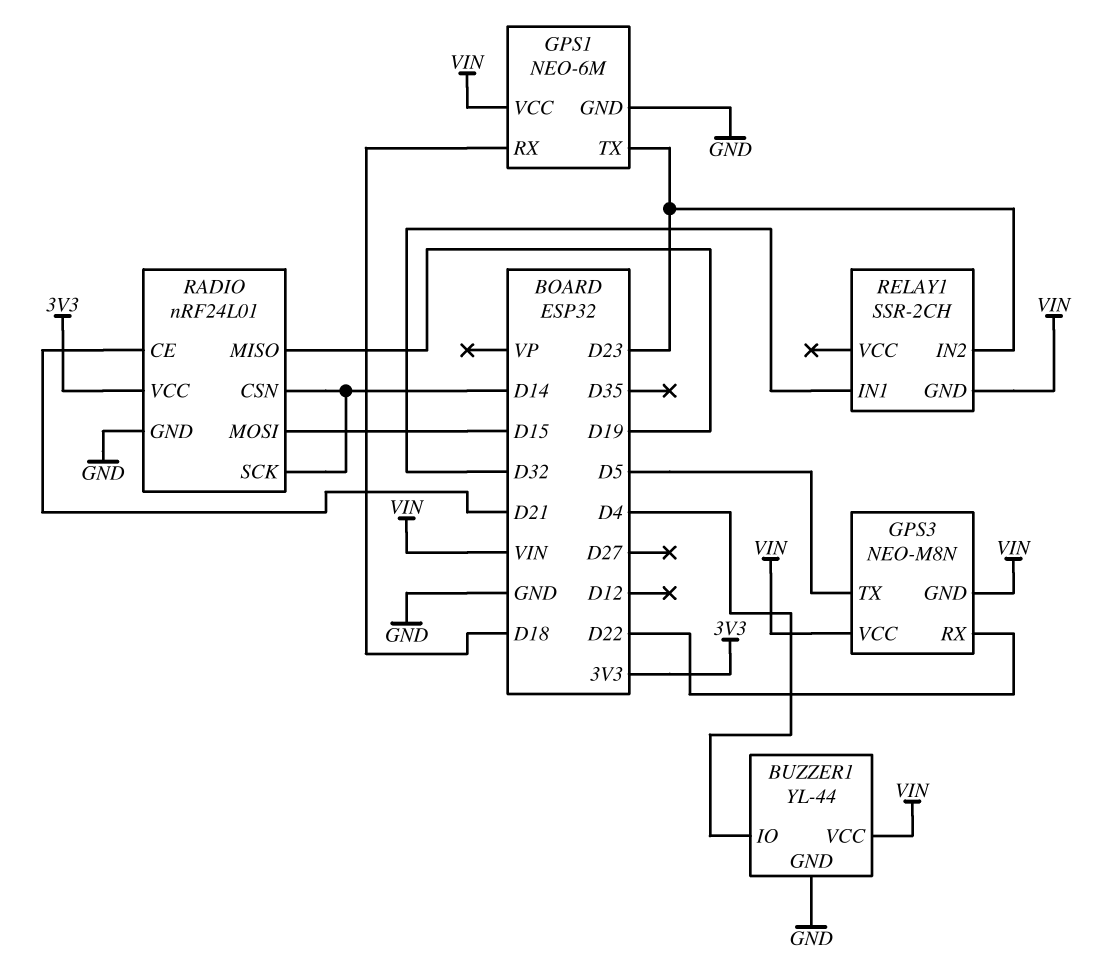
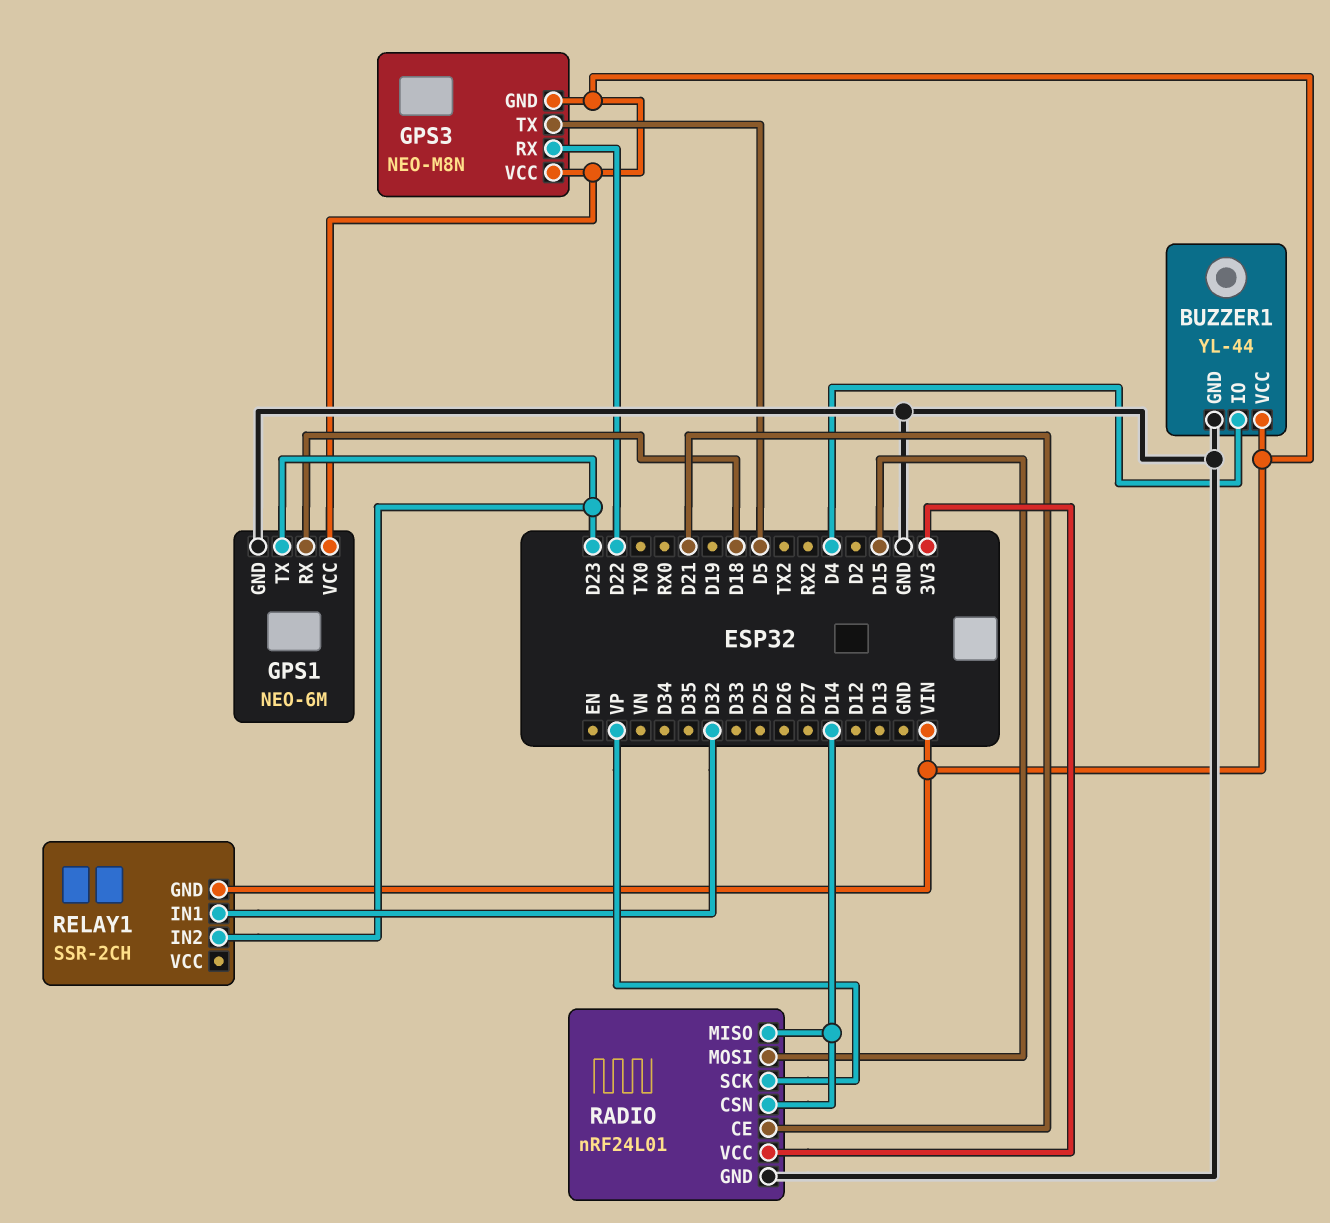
RADIO pin MISO: D19 -> D14
RADIO pin SCK: D14 -> VP

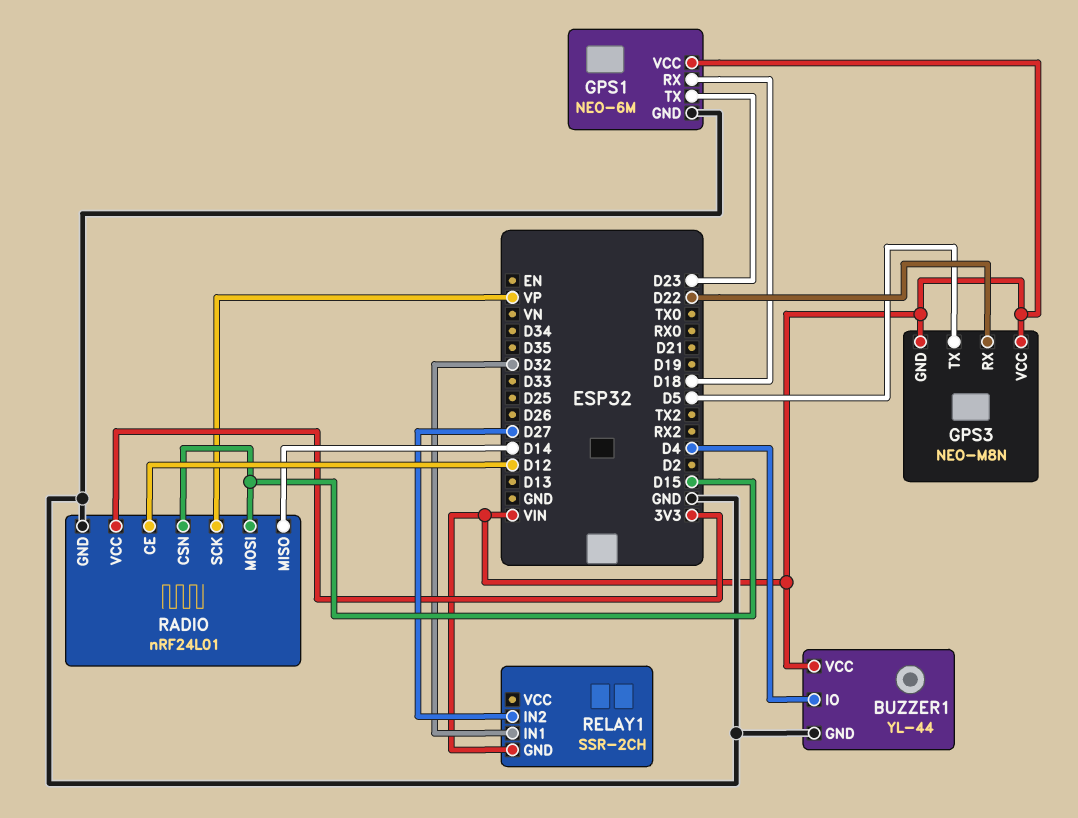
RADIO pin CE: D21 -> D12
RADIO pin CSN: D14 -> D15
RELAY1 pin IN2: D23 -> D27

